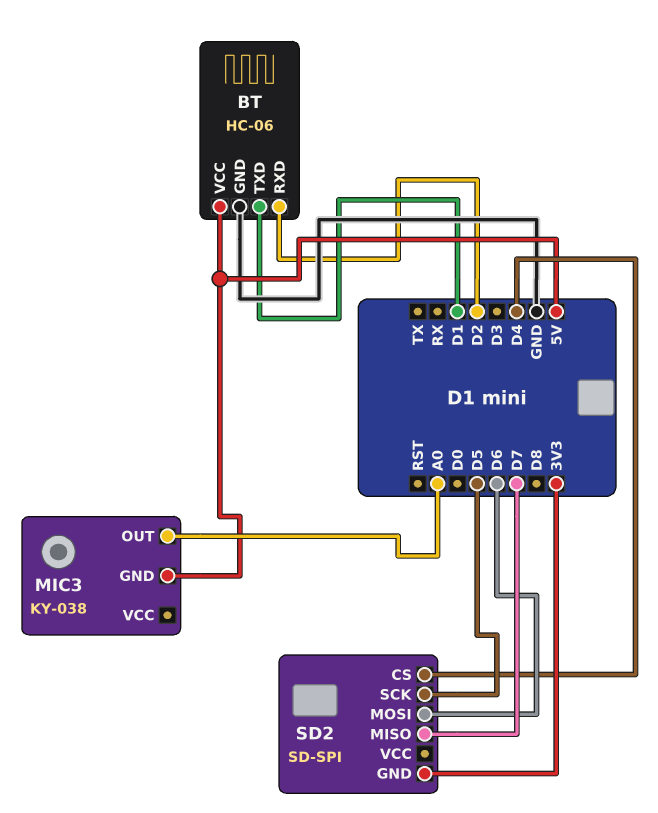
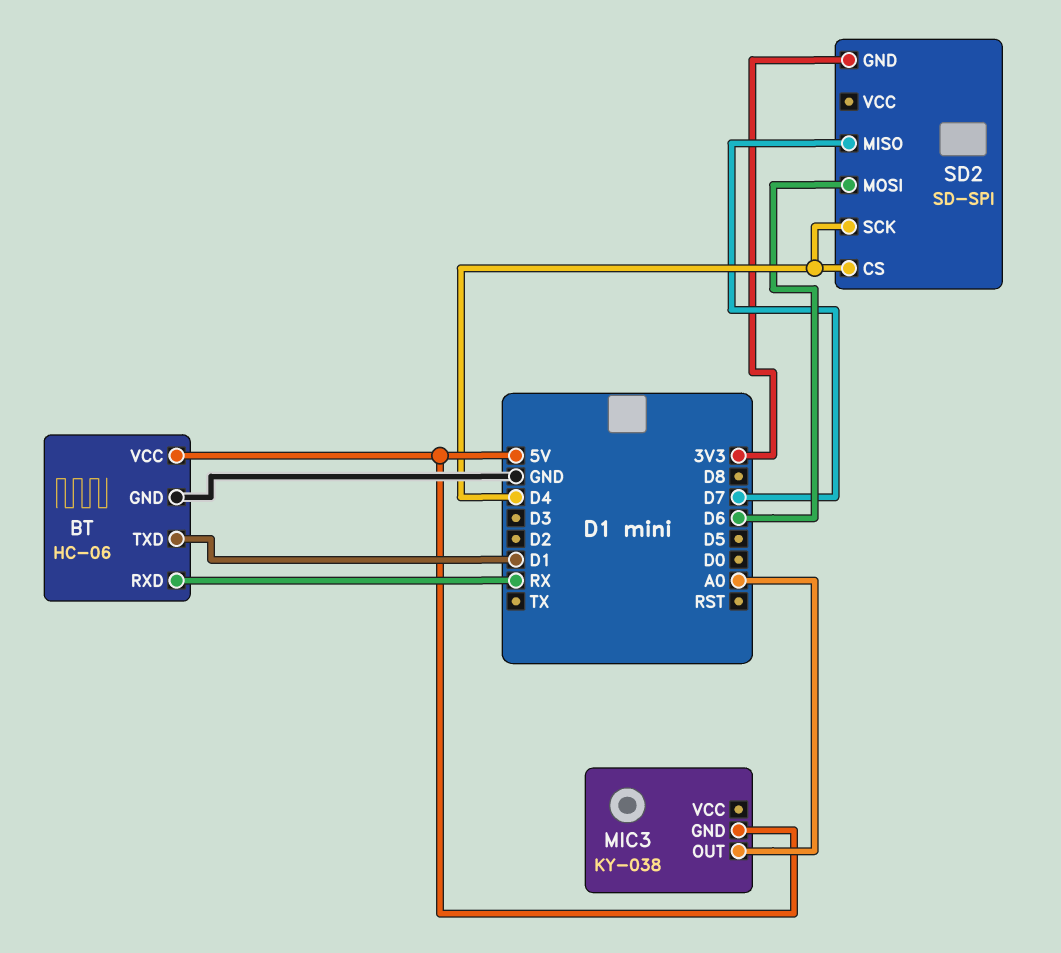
BT pin RXD: D2 -> RX
SD2 pin SCK: D5 -> D4

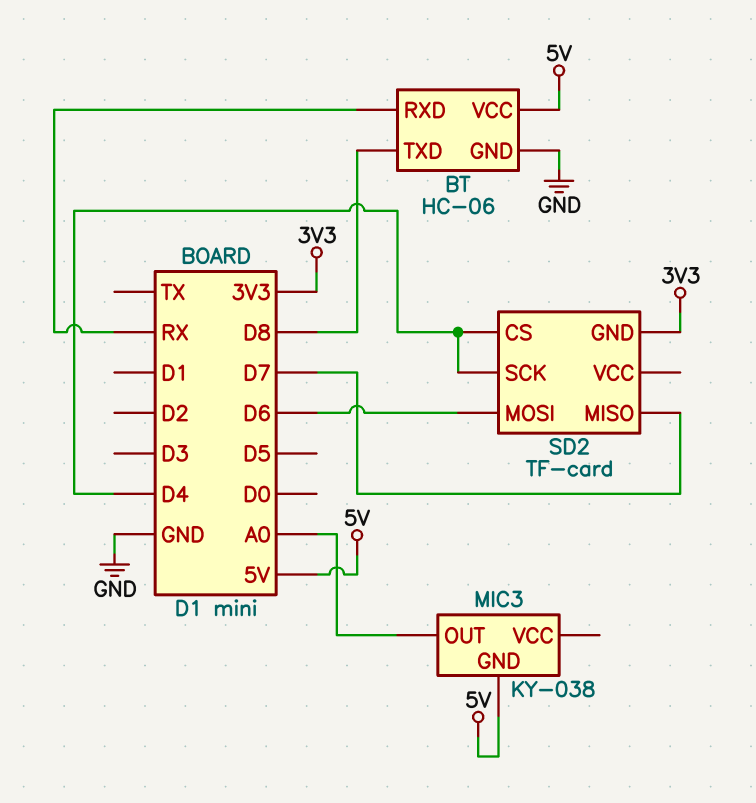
BT pin TXD: D1 -> D8
SD2: SD-SPI -> TF-card

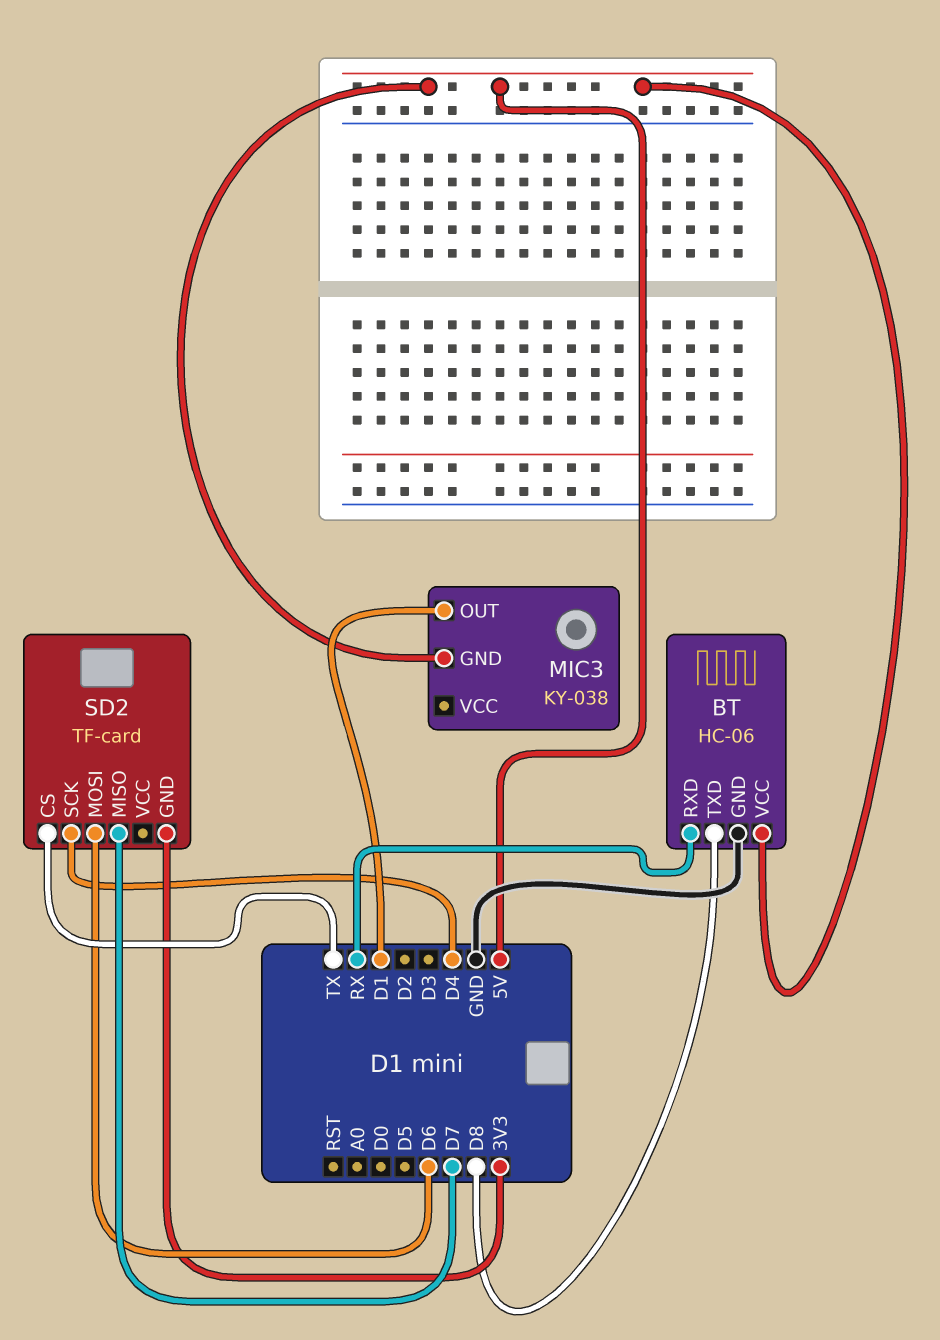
MIC3 pin OUT: A0 -> D1
SD2 pin CS: D4 -> TX

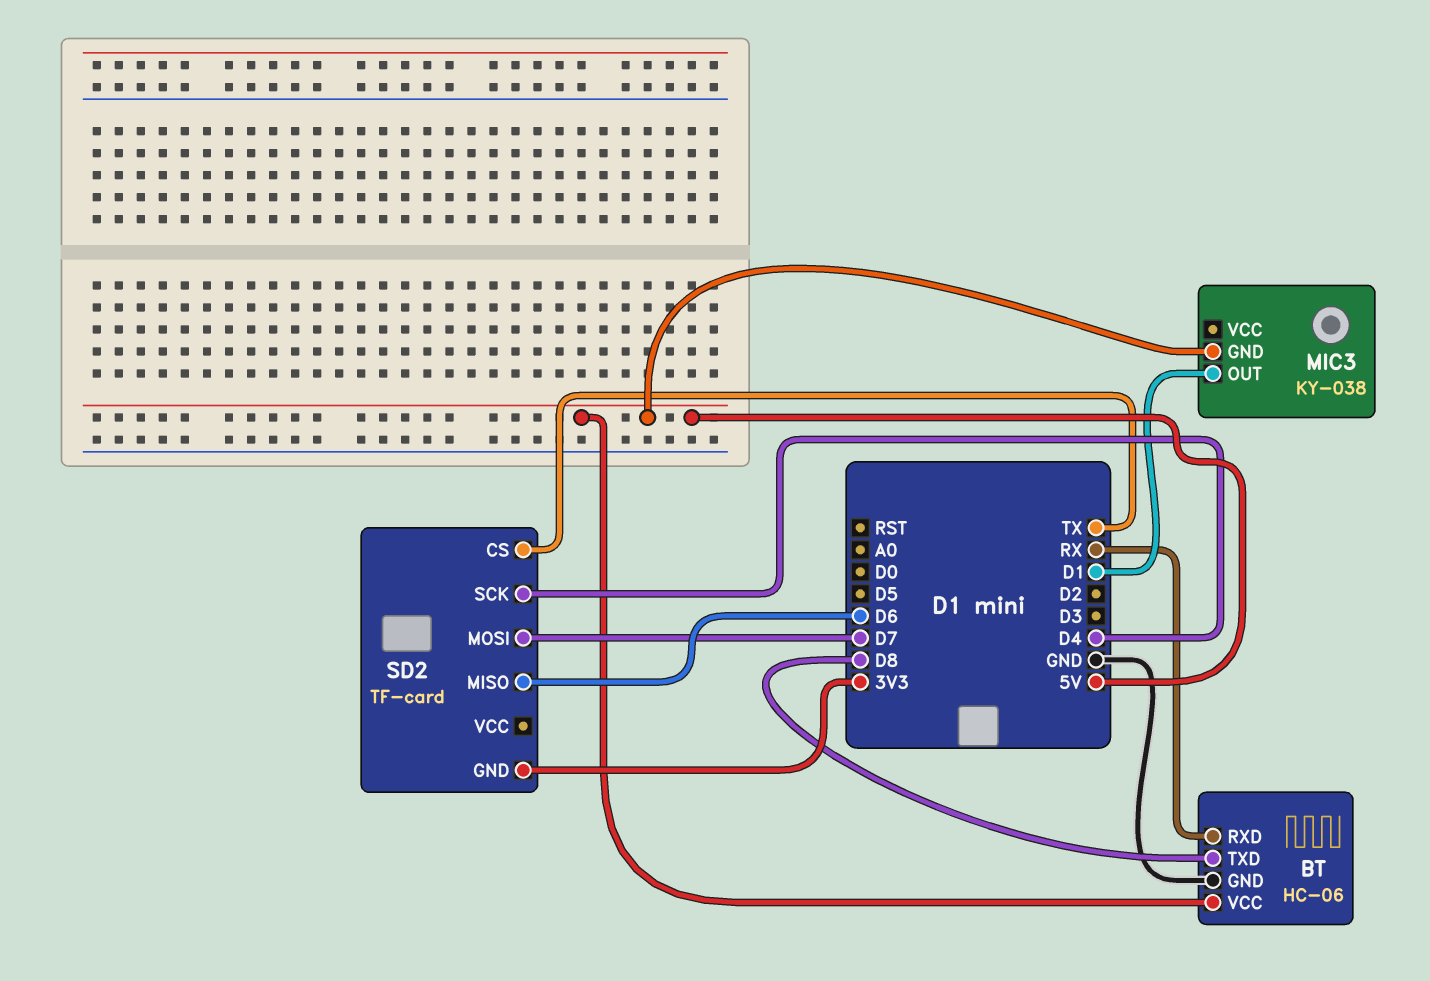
SD2 pin MISO: D7 -> D6
SD2 pin MOSI: D6 -> D7

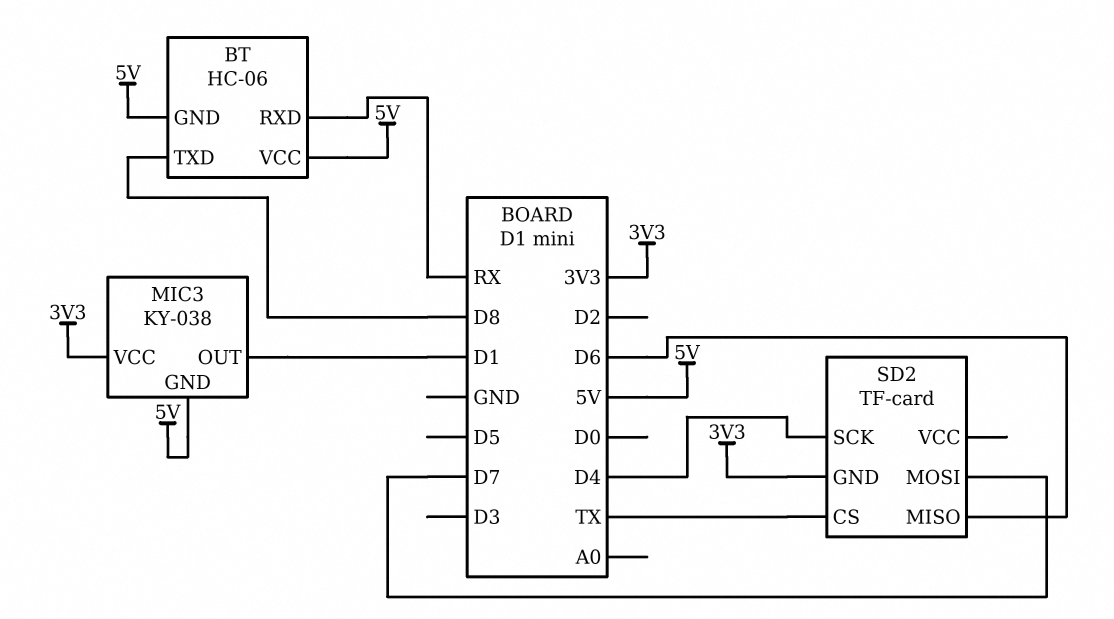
BT pin GND: GND -> 5V
MIC3 pin VCC: none -> 3V3

